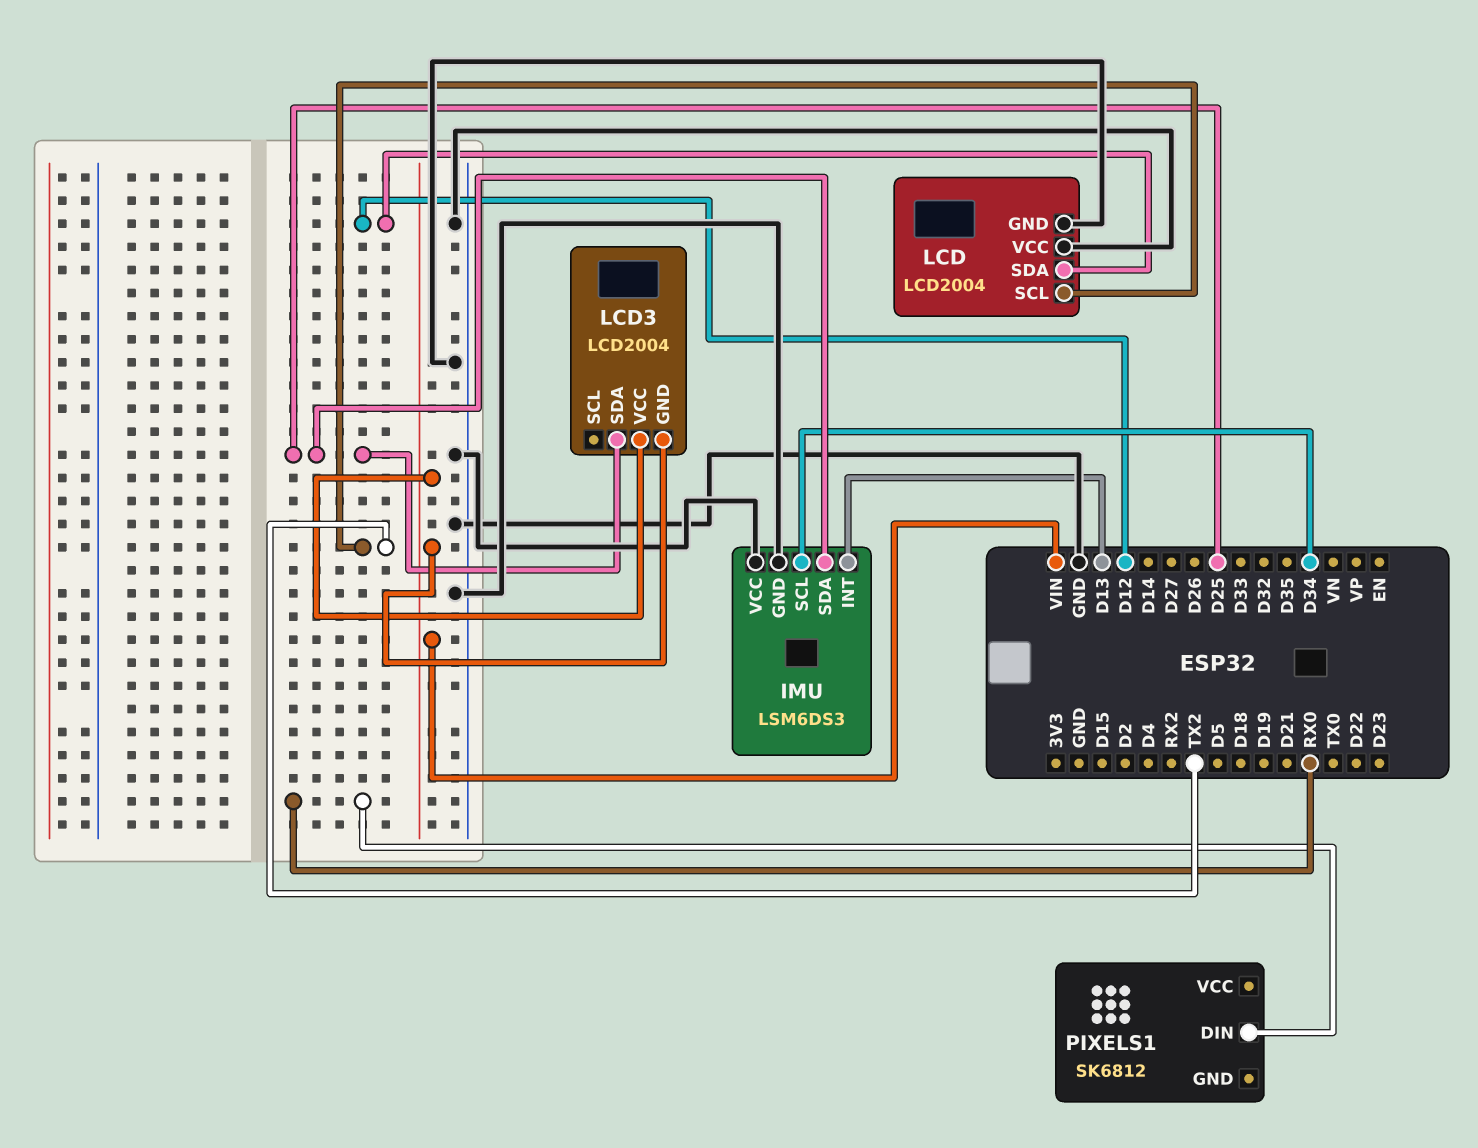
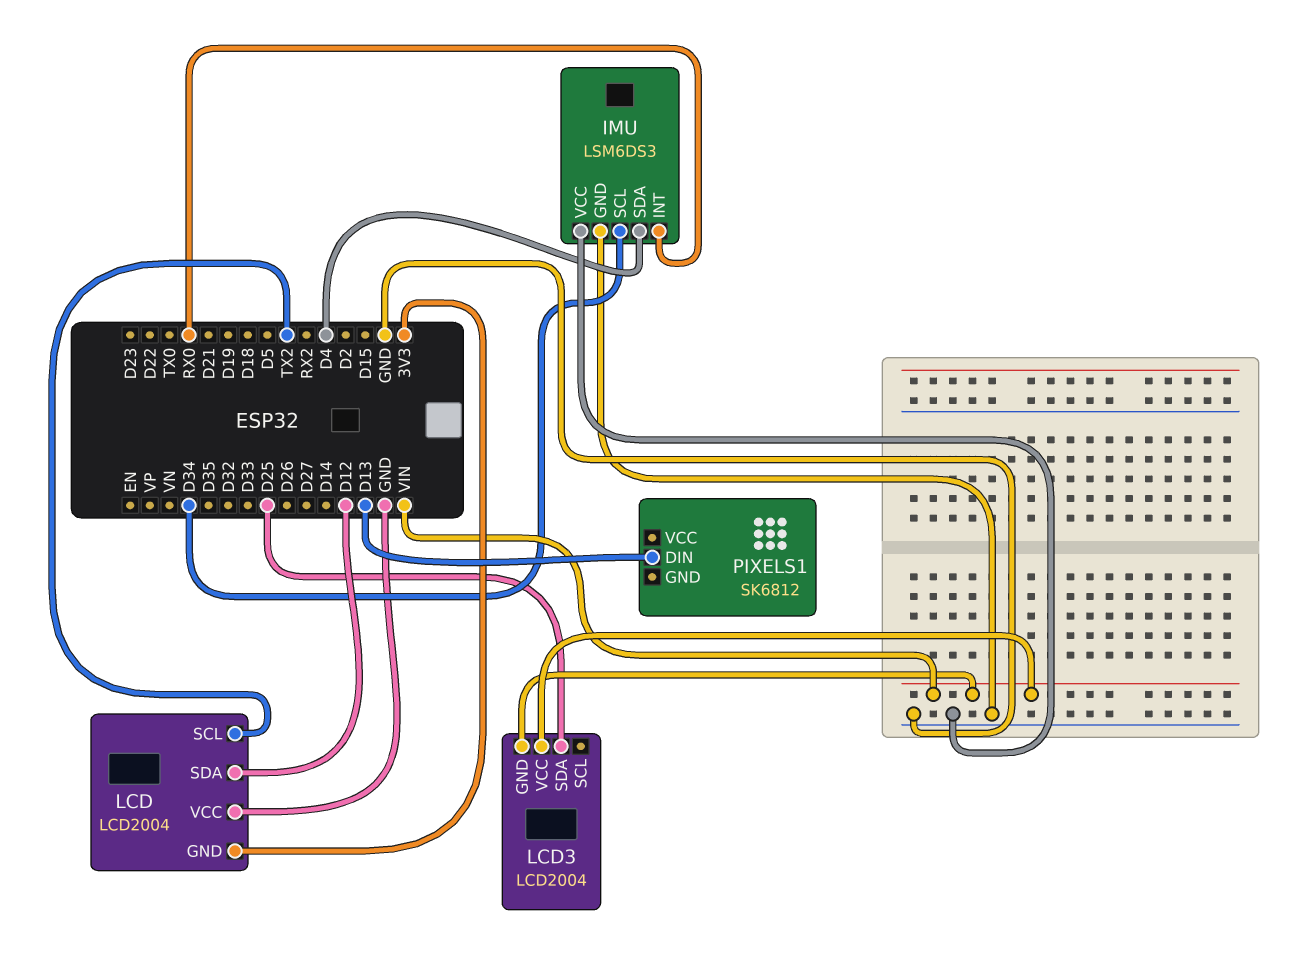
IMU pin INT: D13 -> RX0
IMU pin SDA: D25 -> D4
LCD pin GND: GND -> 3V3
PIXELS1 pin DIN: RX0 -> D13

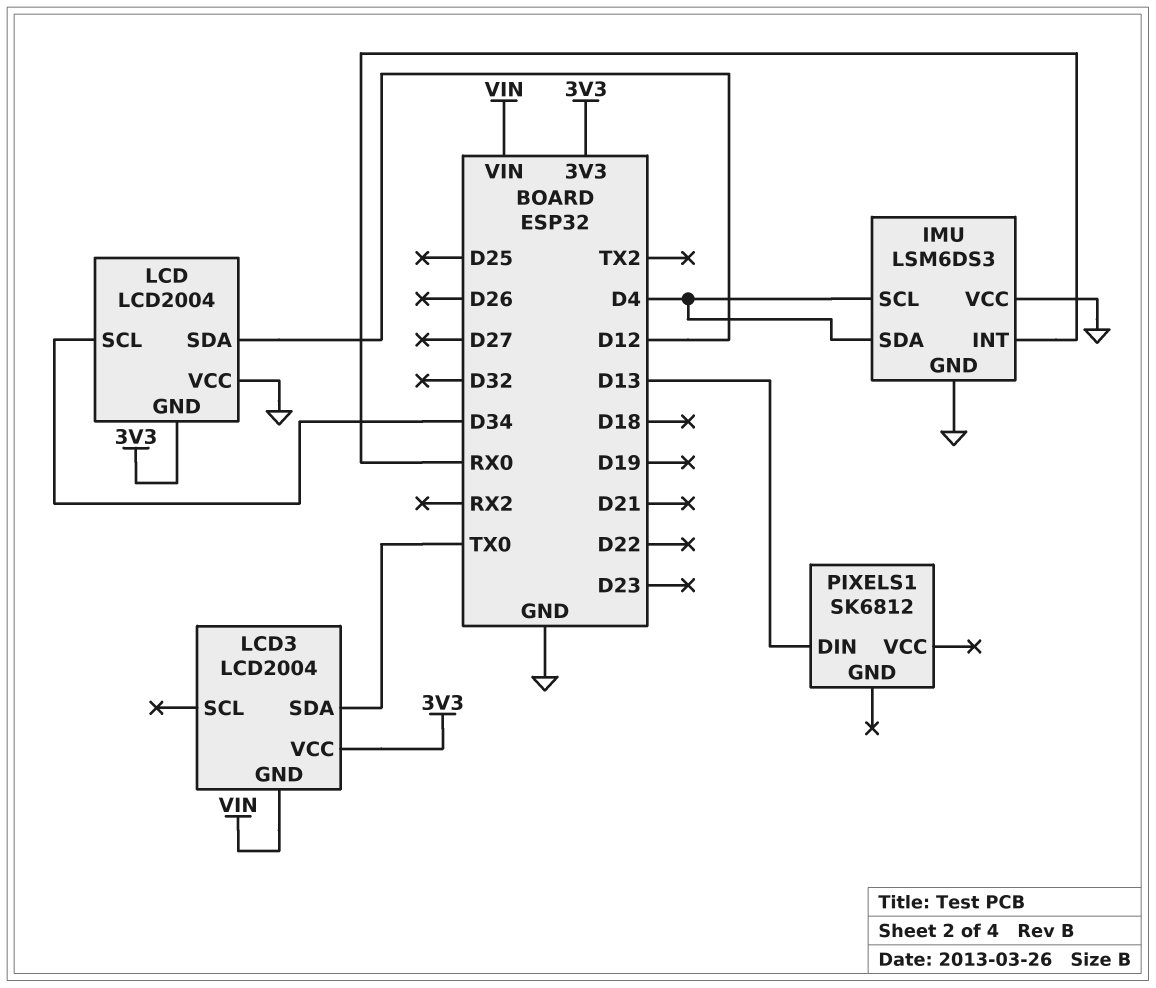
IMU pin SCL: D34 -> D4
LCD pin SCL: TX2 -> D34
LCD3 pin SDA: D25 -> TX0
LCD3 pin VCC: VIN -> 3V3

